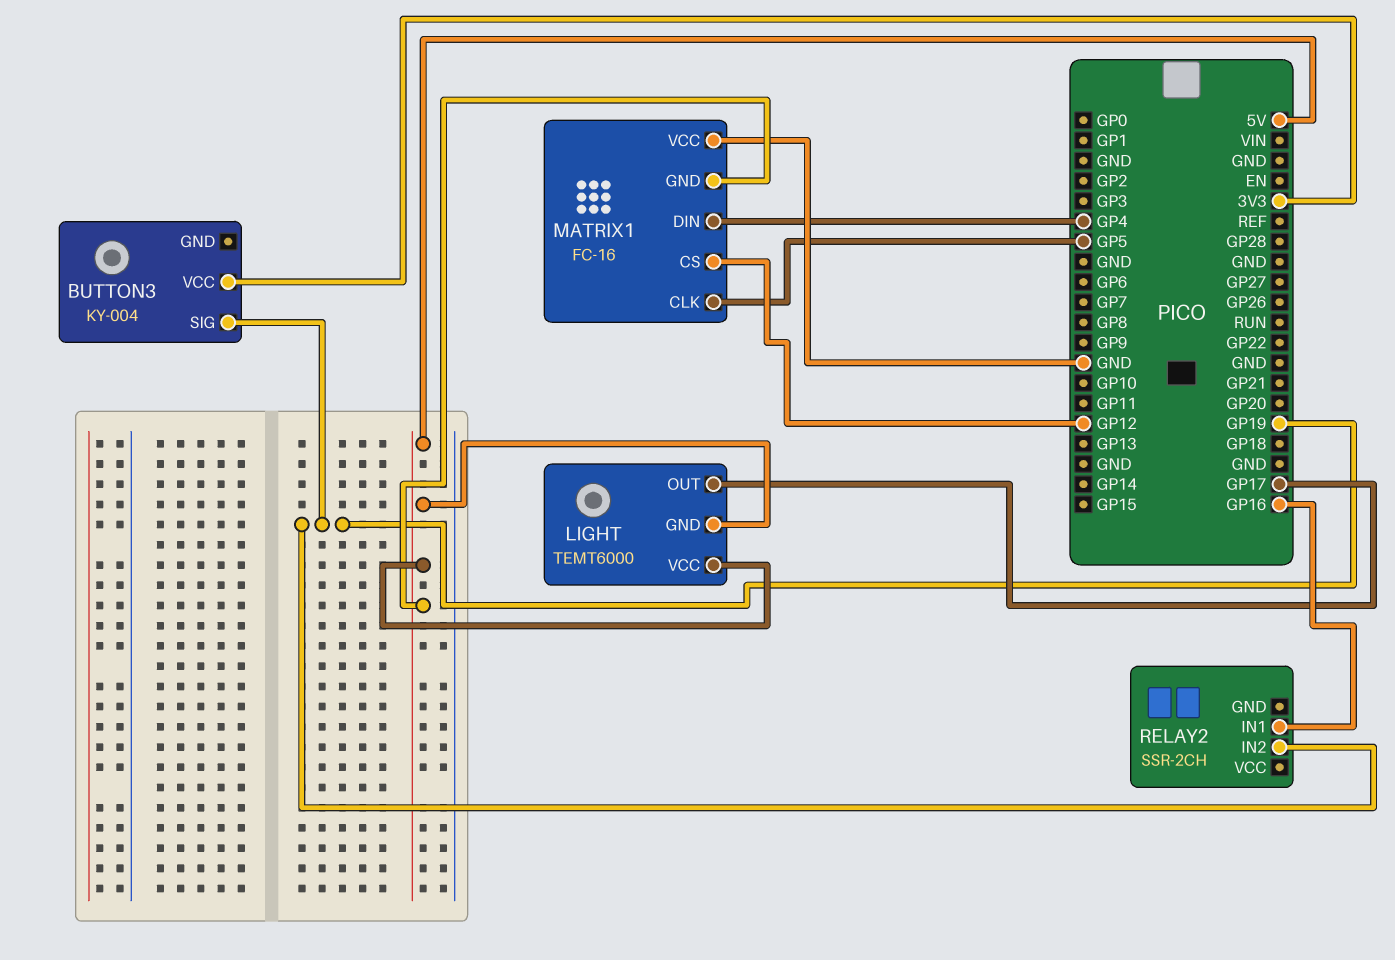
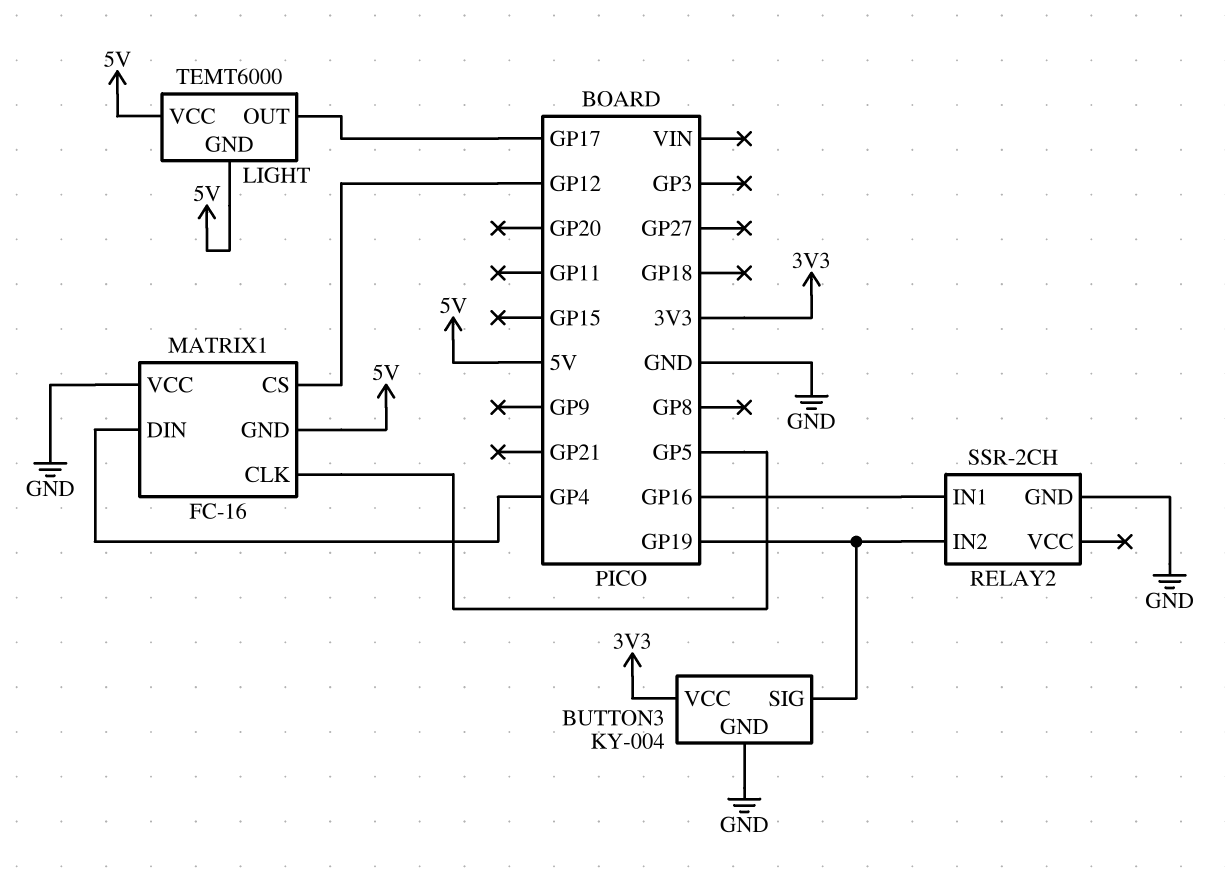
BUTTON3 pin GND: none -> GND
RELAY2 pin GND: none -> GND

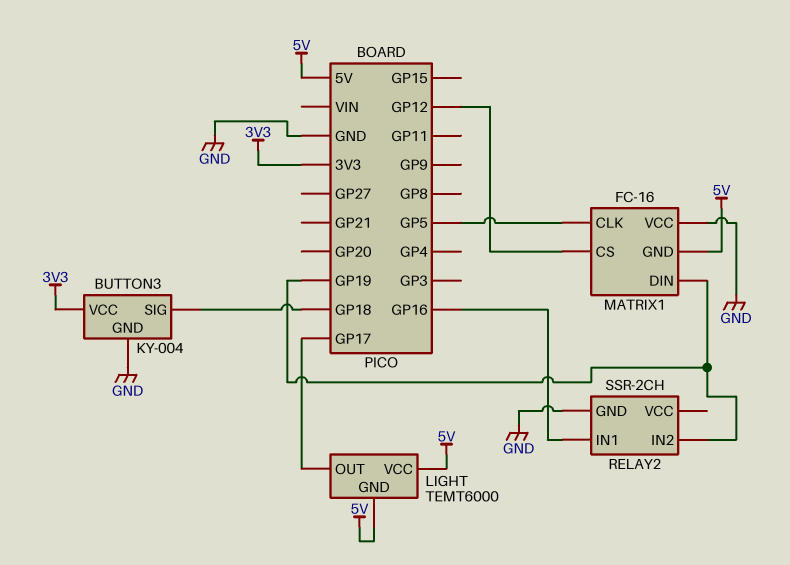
BUTTON3 pin SIG: GP19 -> GP18
MATRIX1 pin DIN: GP4 -> GP19

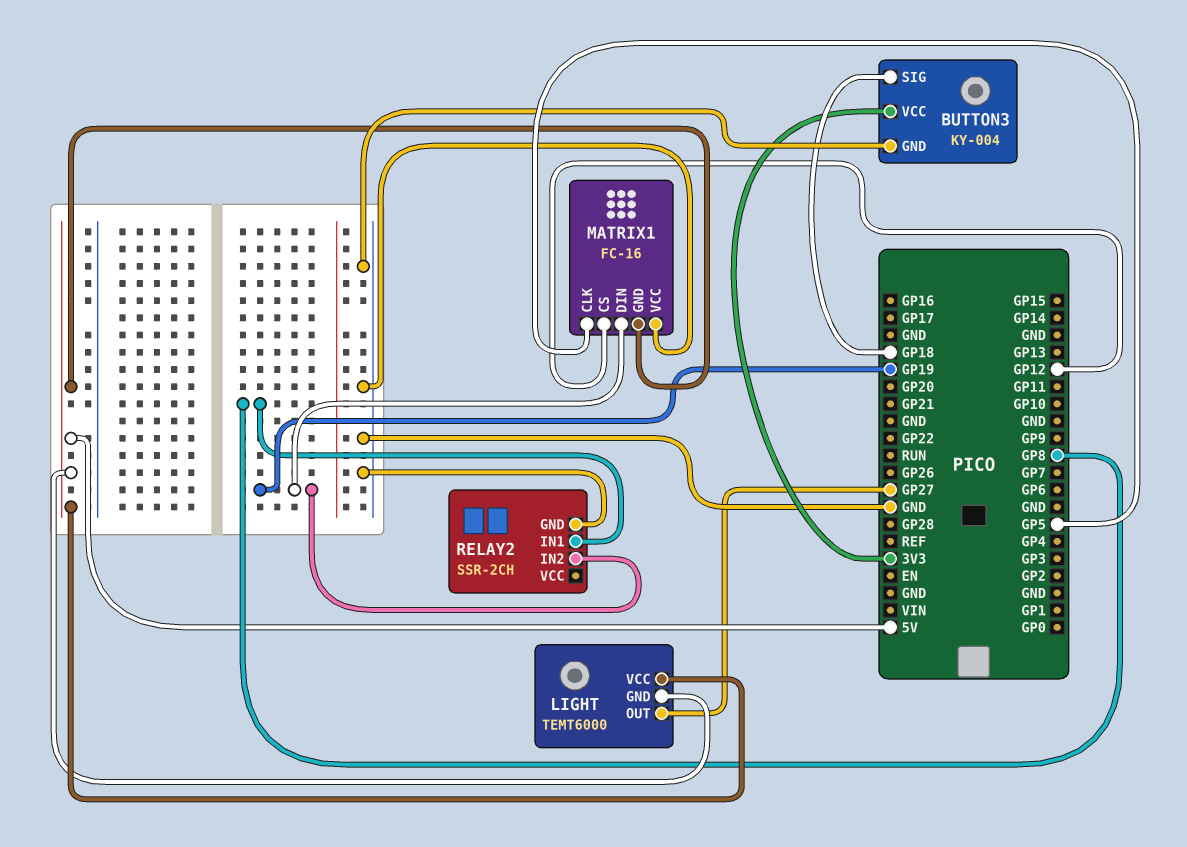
LIGHT pin OUT: GP17 -> GP27
RELAY2 pin IN1: GP16 -> GP8

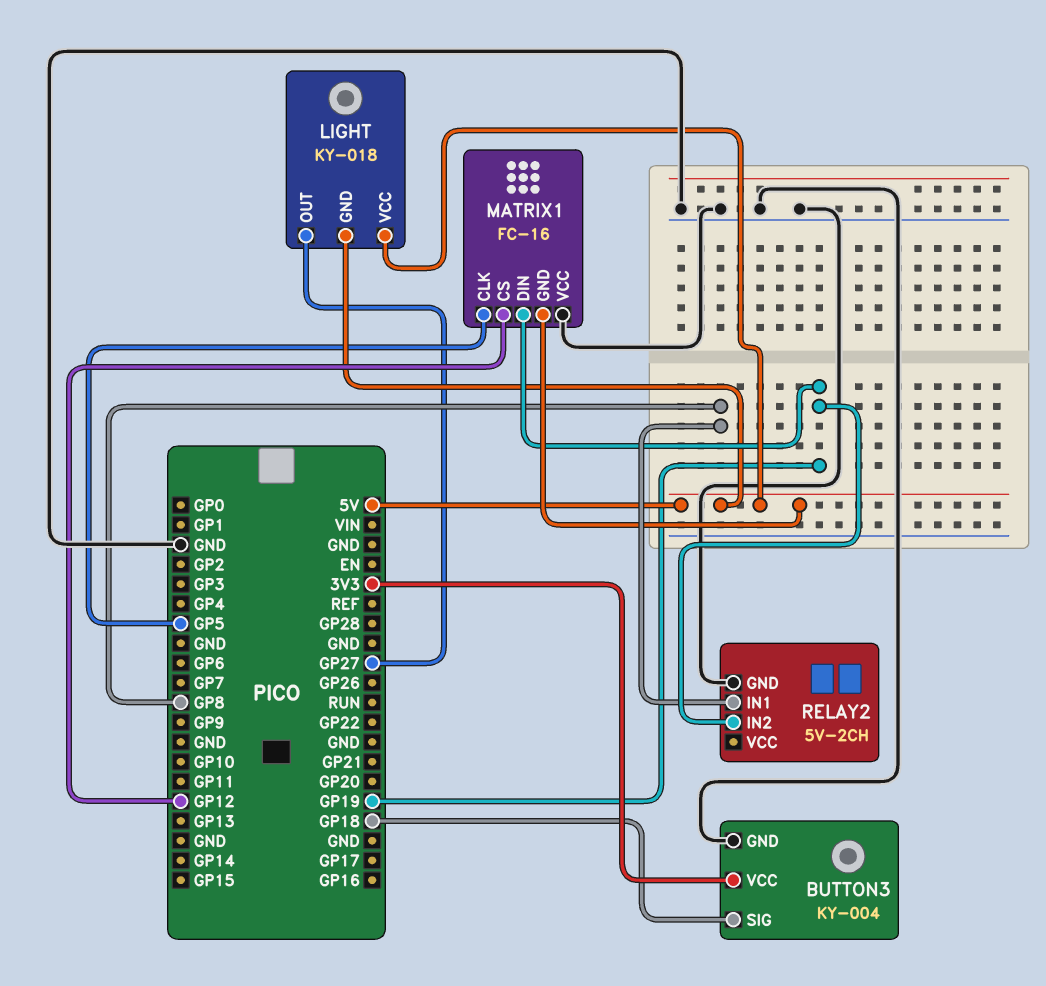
LIGHT: TEMT6000 -> KY-018
RELAY2: SSR-2CH -> 5V-2CH

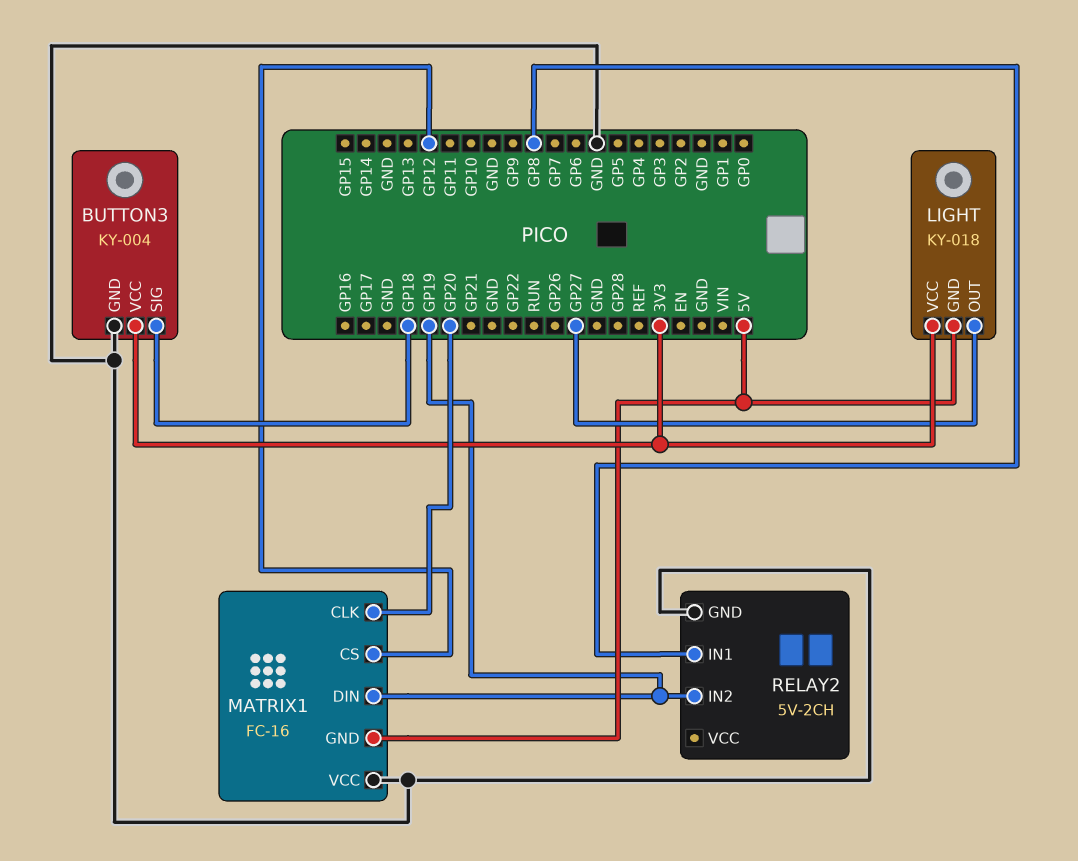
LIGHT pin VCC: 5V -> 3V3
MATRIX1 pin CLK: GP5 -> GP20

